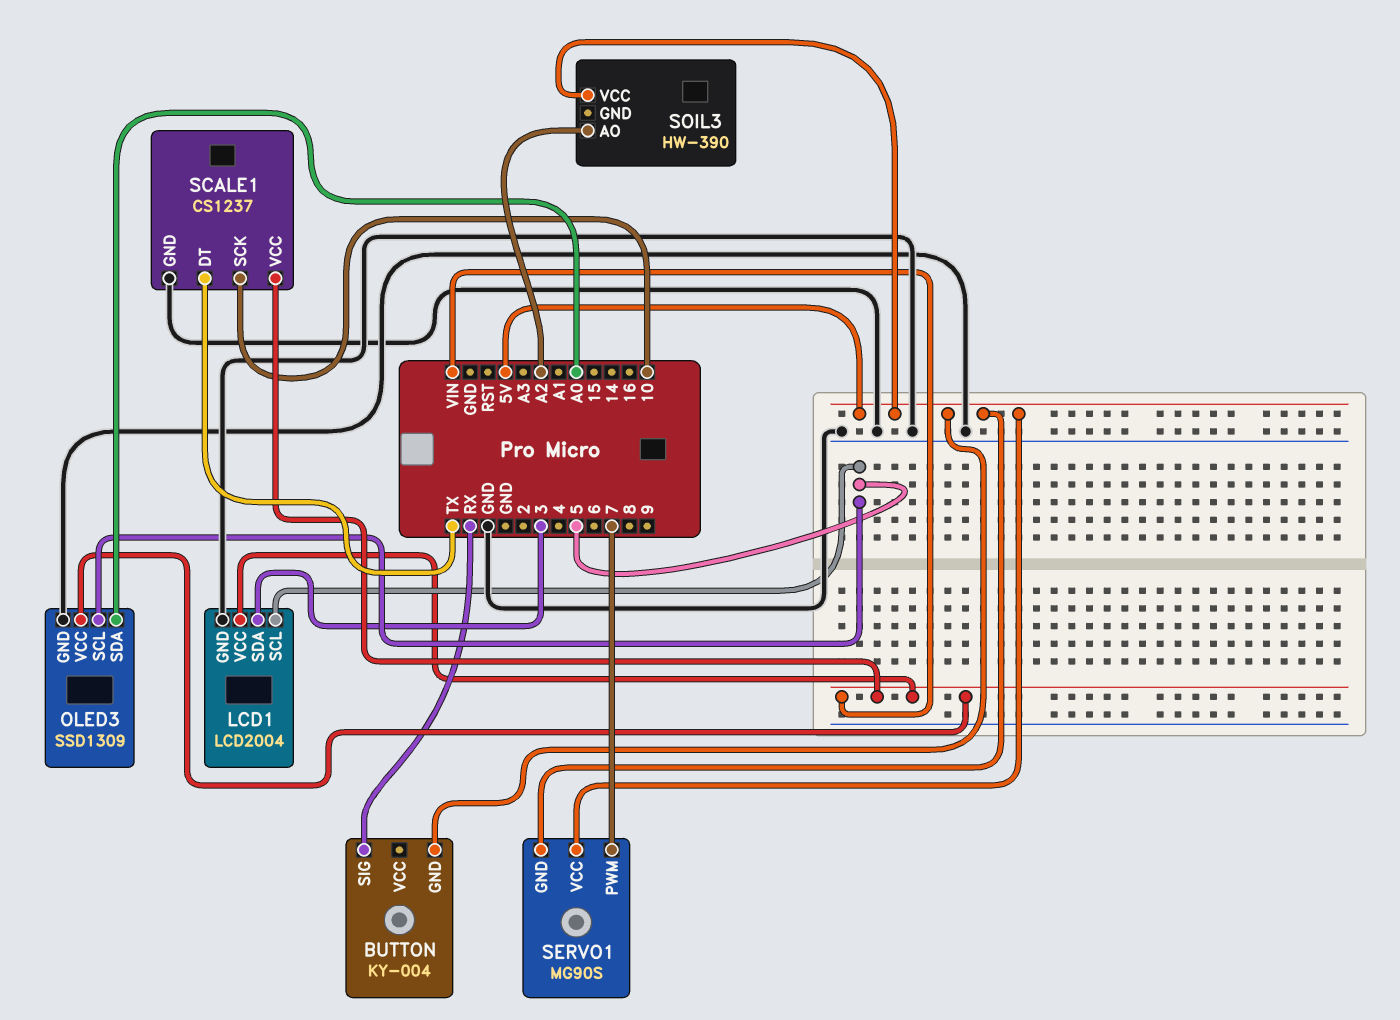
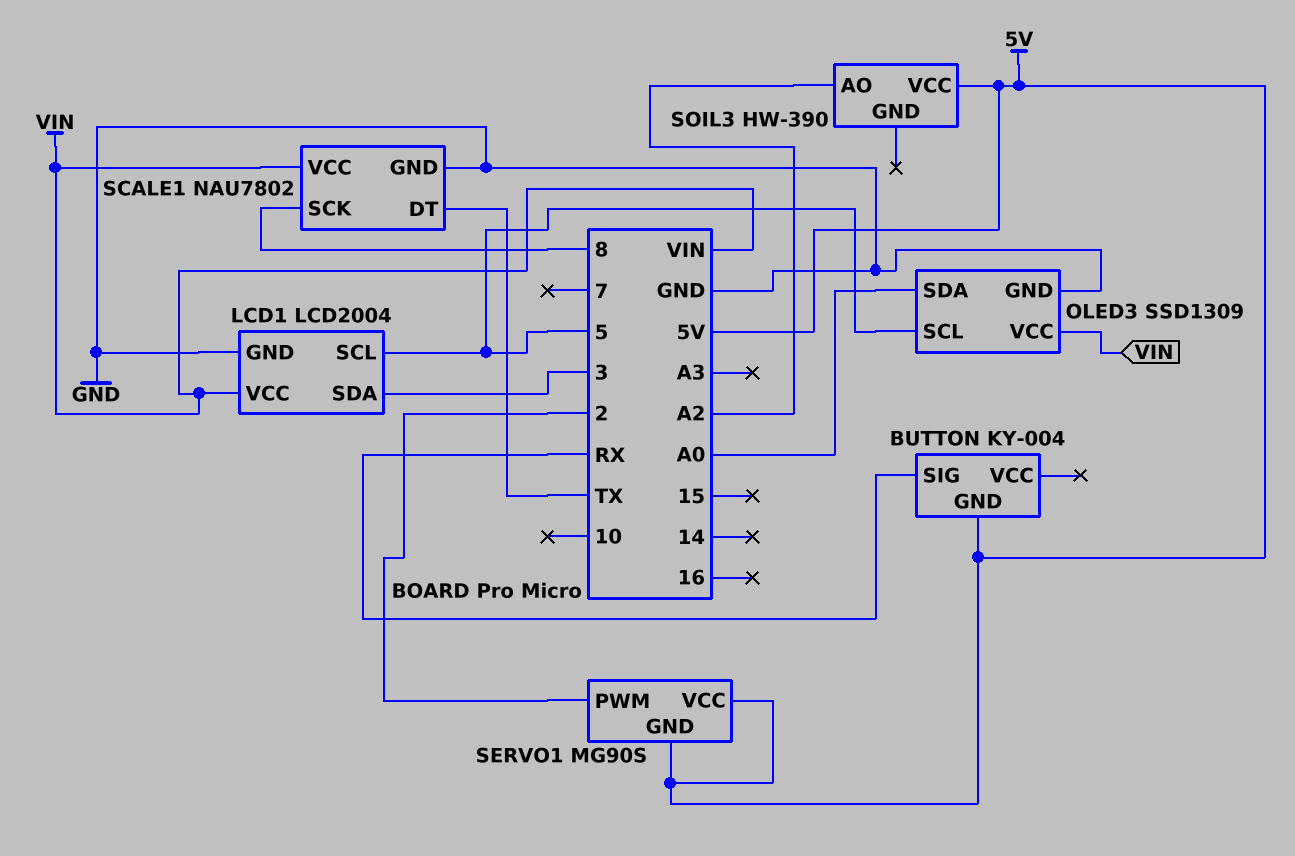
SCALE1: CS1237 -> NAU7802
SCALE1 pin SCK: 10 -> 8
SERVO1 pin PWM: 7 -> 2

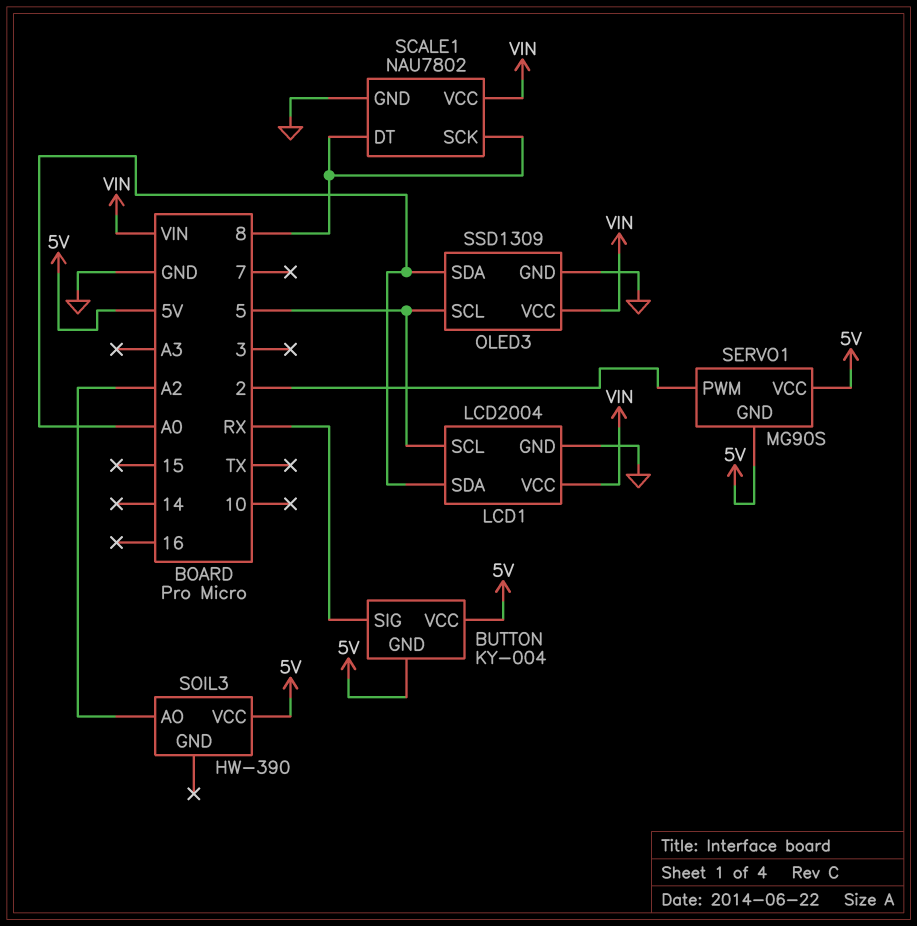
BUTTON pin VCC: none -> 5V
LCD1 pin SDA: 3 -> A0
SCALE1 pin DT: TX -> 8

